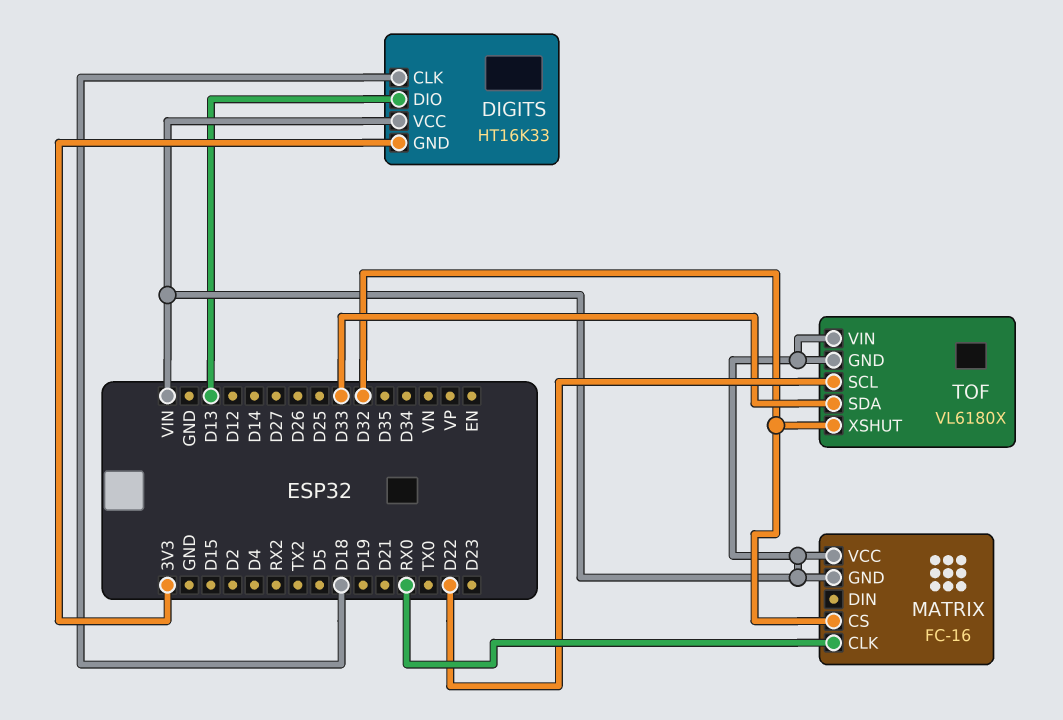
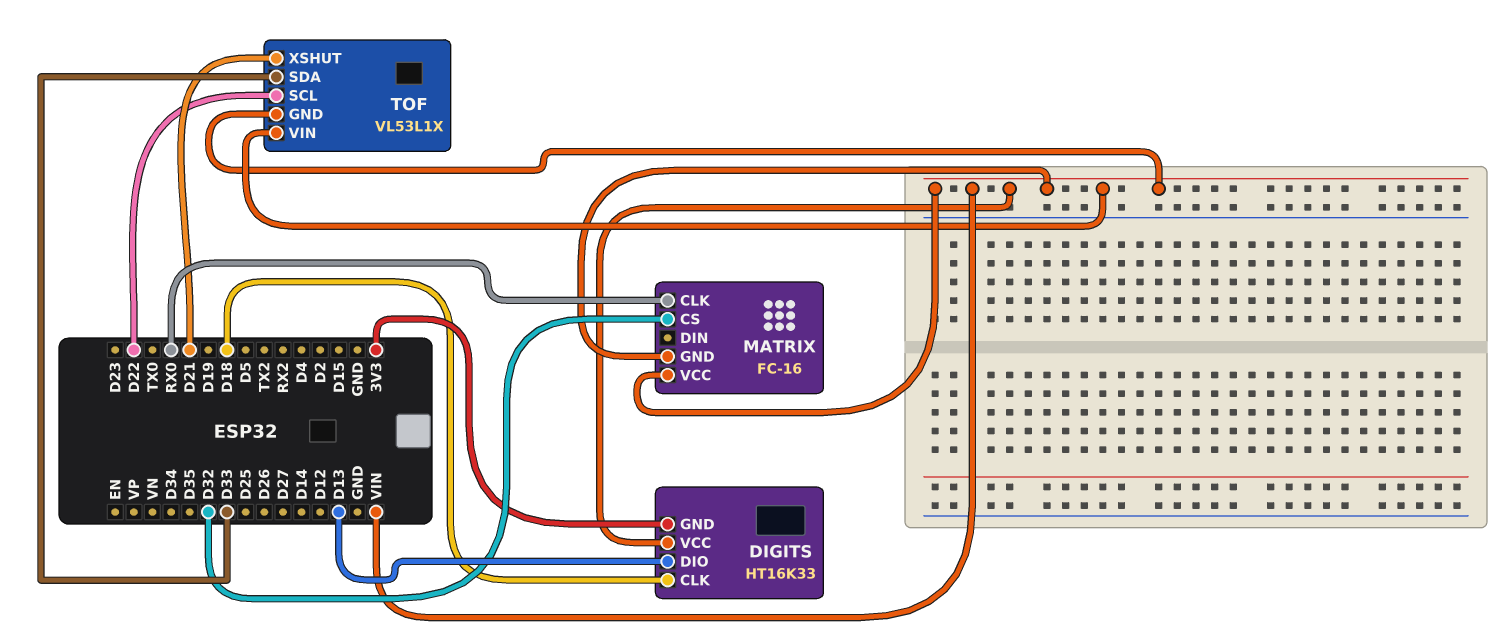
TOF: VL6180X -> VL53L1X
TOF pin XSHUT: D32 -> D21

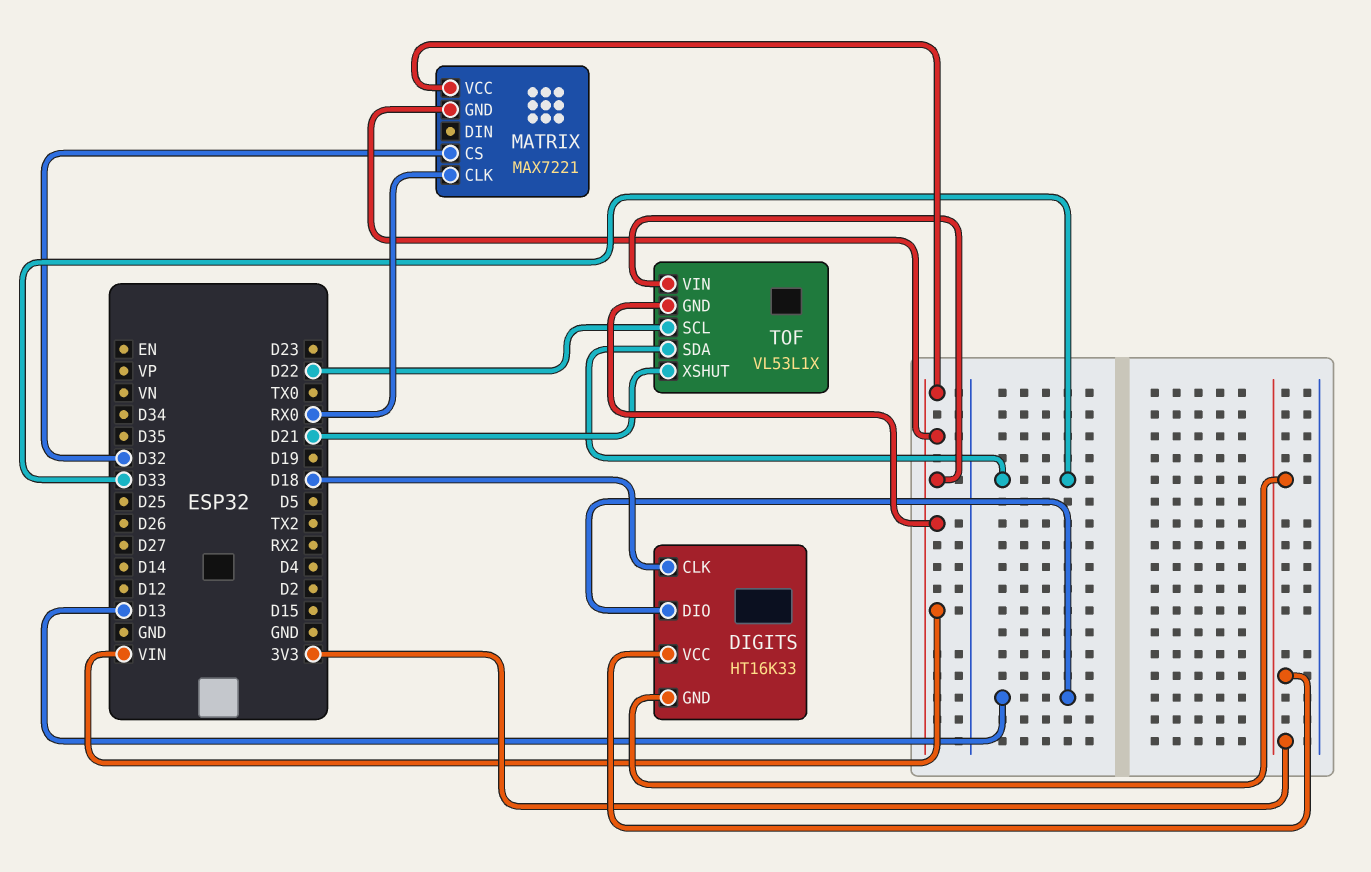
DIGITS pin VCC: VIN -> 3V3
MATRIX: FC-16 -> MAX7221

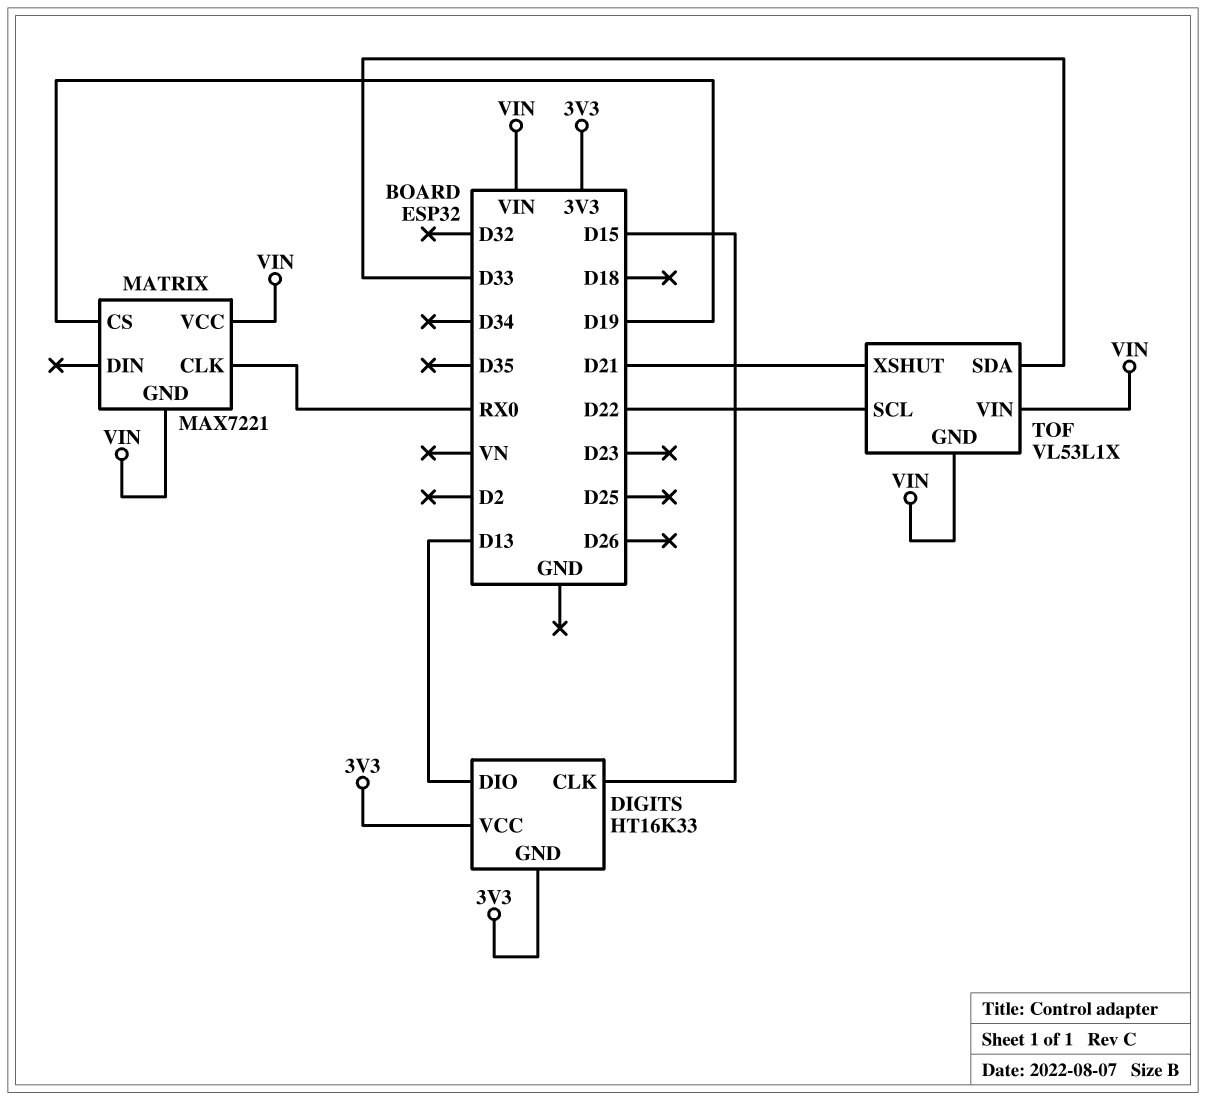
DIGITS pin CLK: D18 -> D15
MATRIX pin CS: D32 -> D19

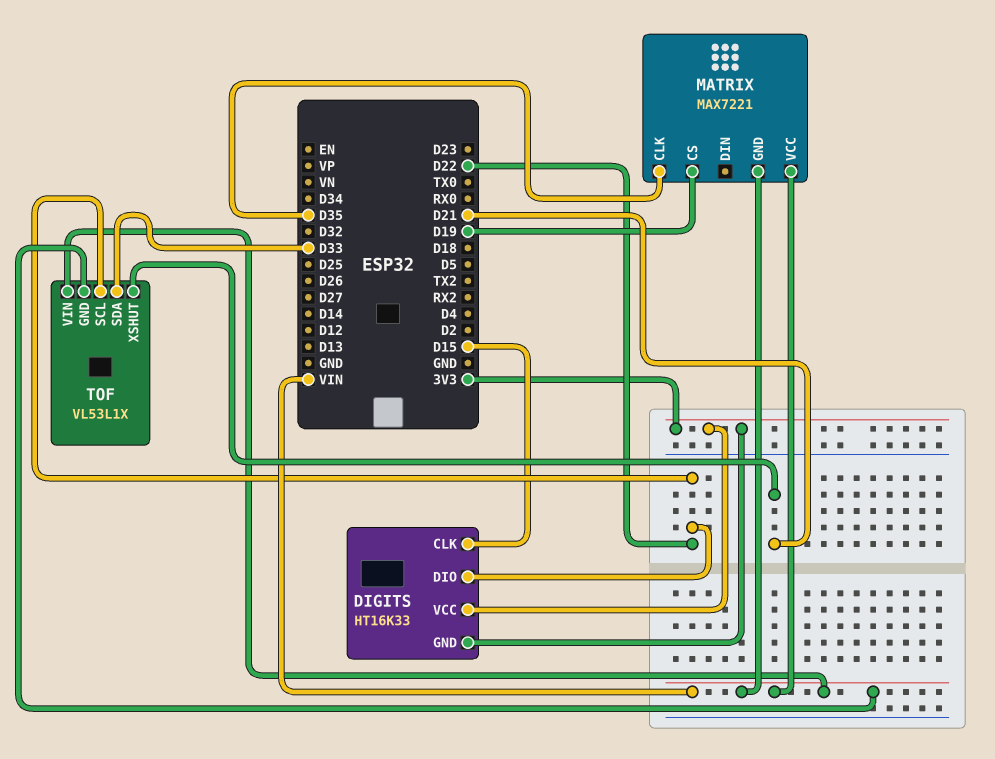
DIGITS pin DIO: D13 -> D22
MATRIX pin CLK: RX0 -> D35

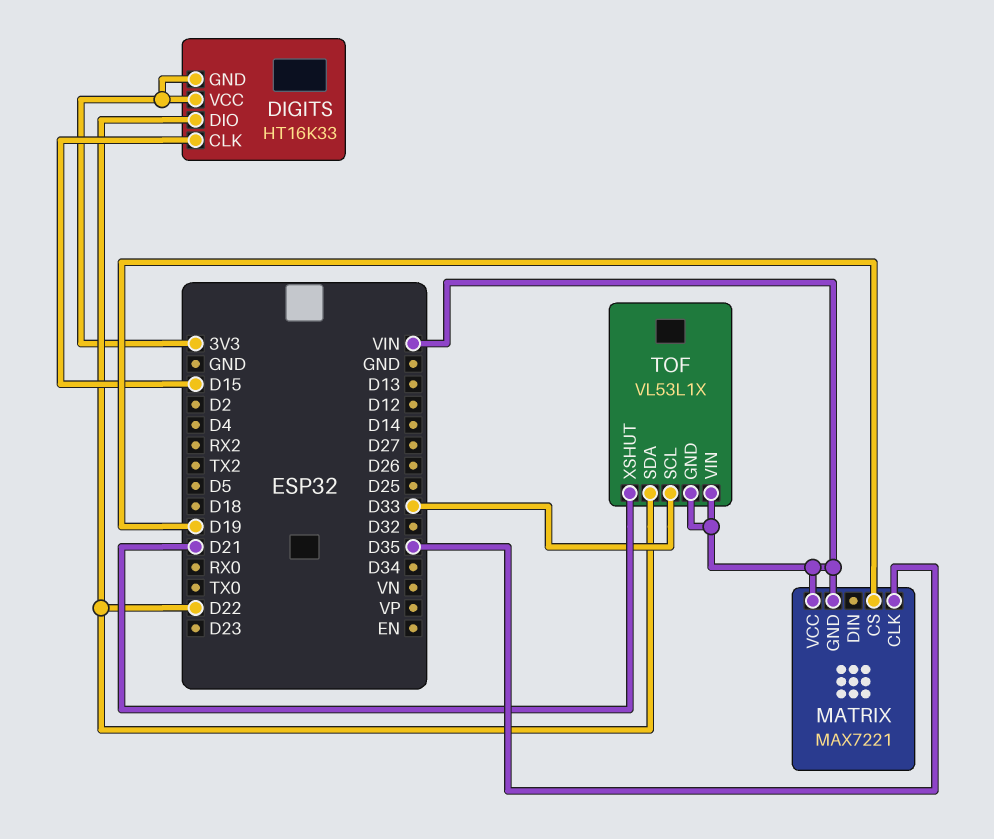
TOF pin SCL: D22 -> D33
TOF pin SDA: D33 -> D22

